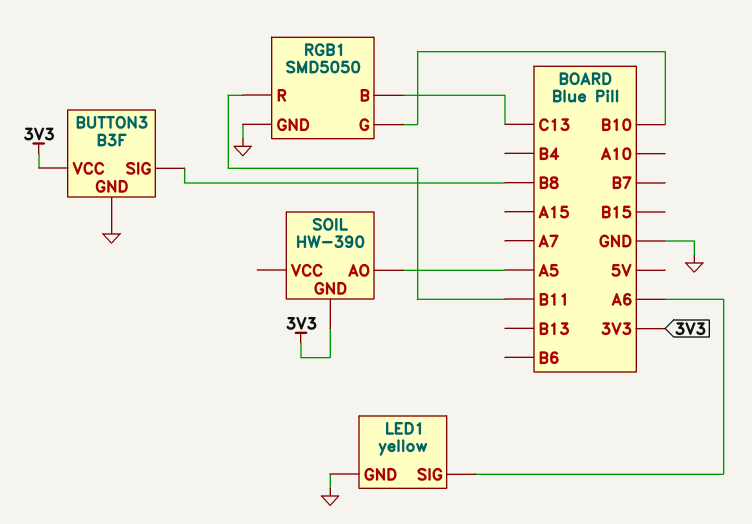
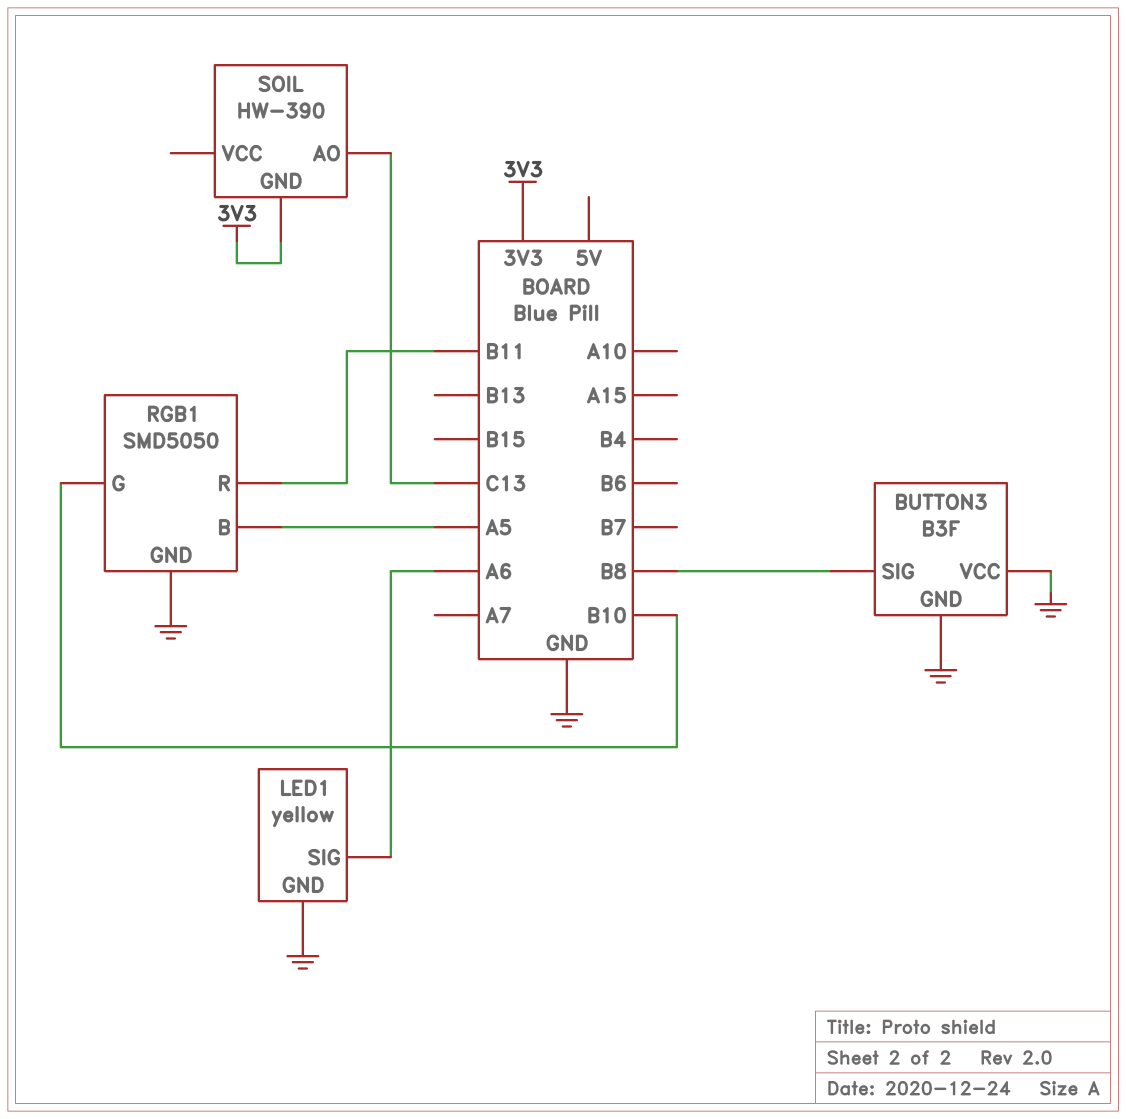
BUTTON3 pin VCC: 3V3 -> GND
RGB1 pin B: C13 -> A5
SOIL pin AO: A5 -> C13

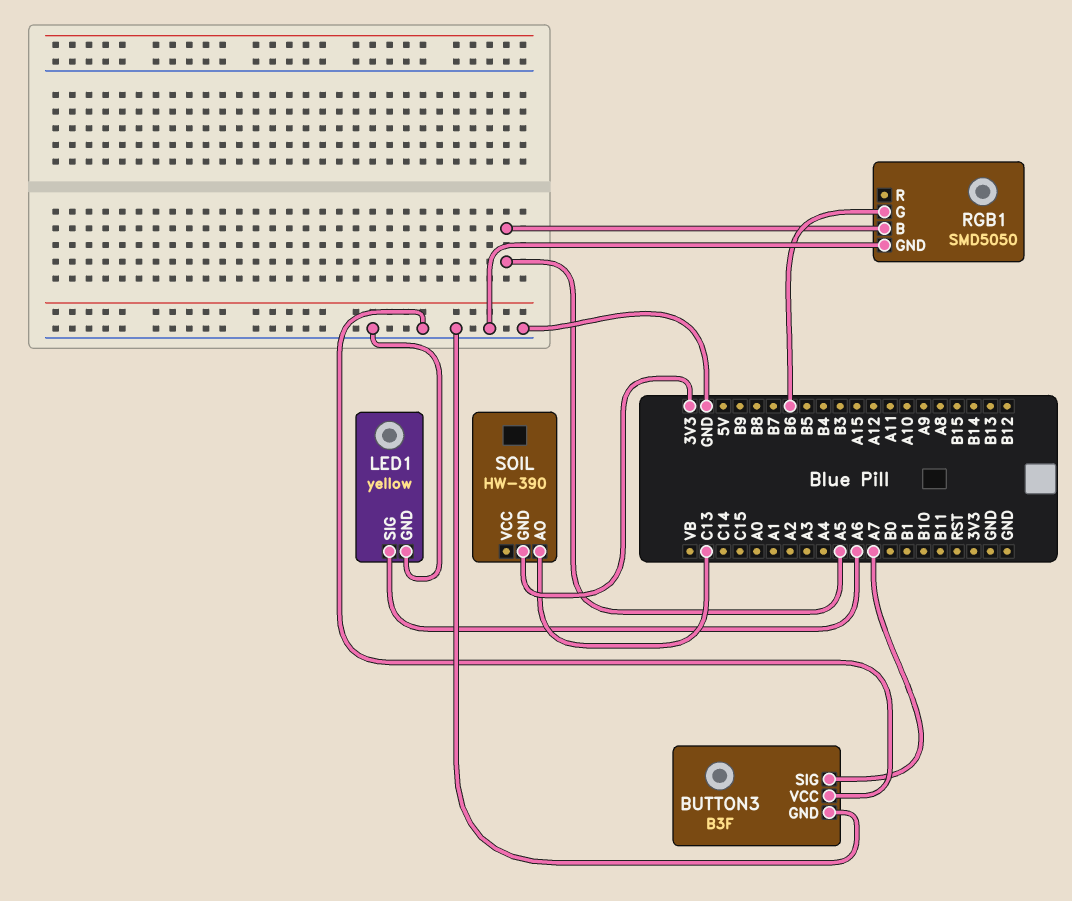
BUTTON3 pin SIG: B8 -> A7
RGB1 pin G: B10 -> B6
RGB1 pin R: B11 -> none

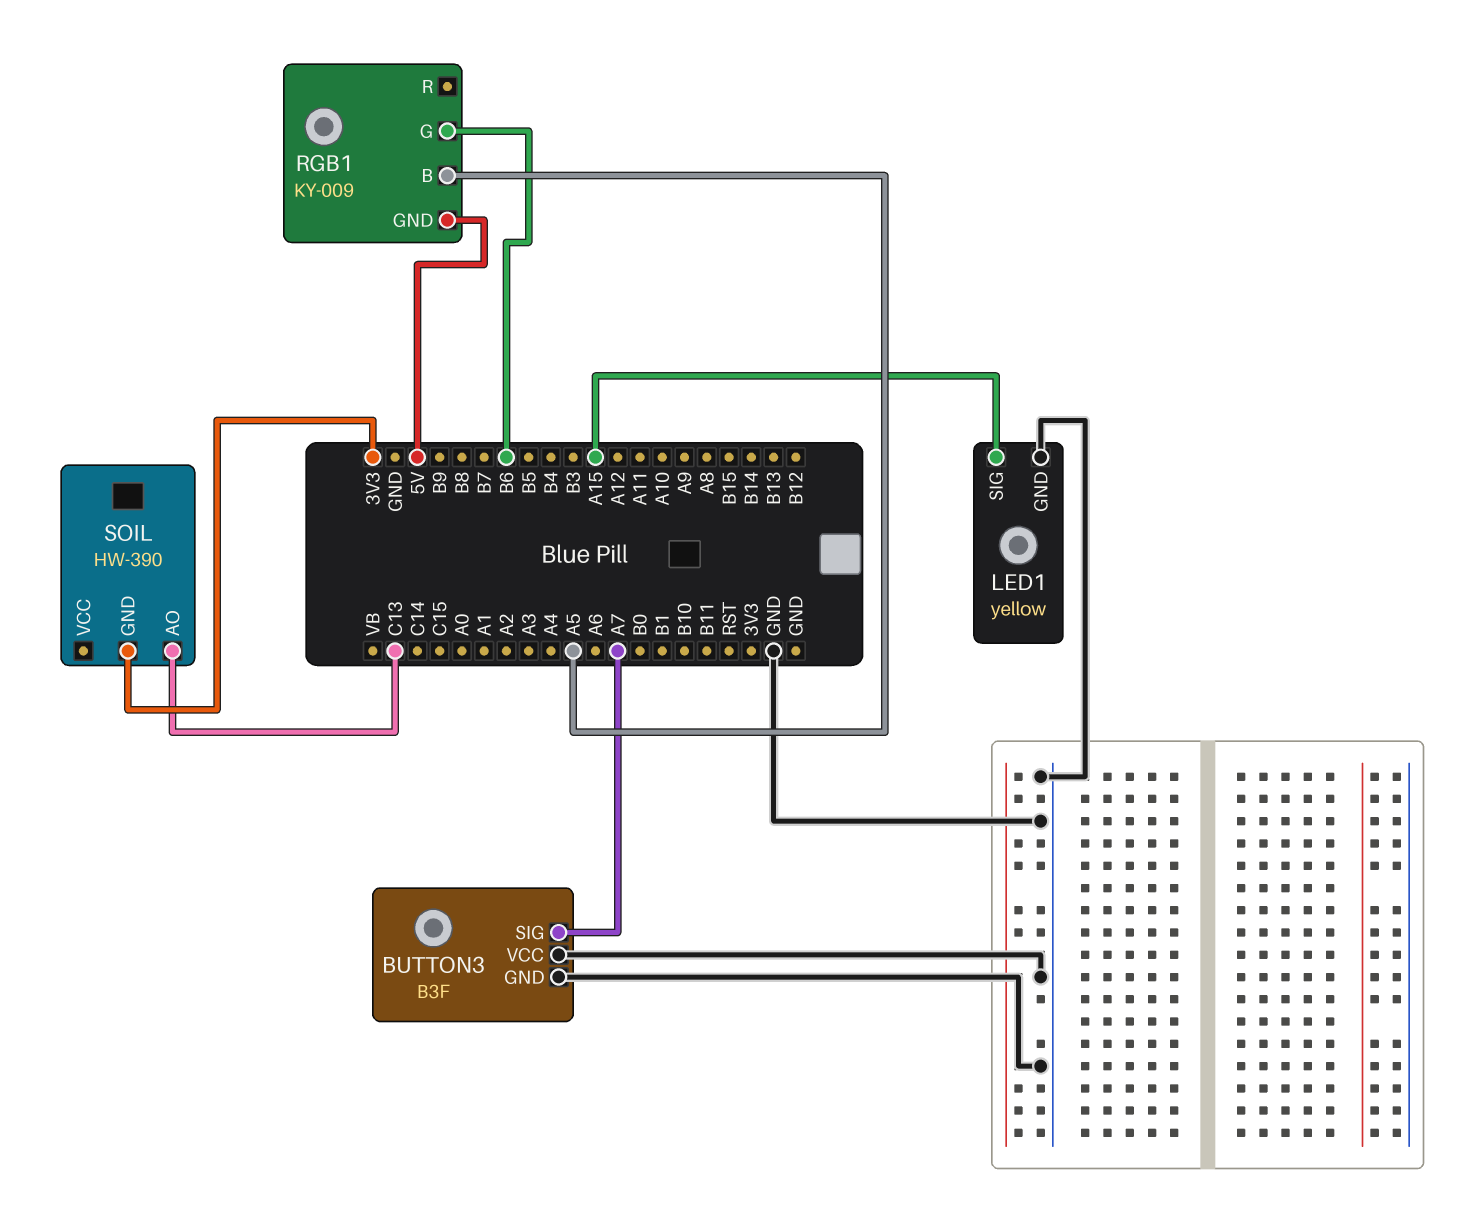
LED1 pin SIG: A6 -> A15
RGB1: SMD5050 -> KY-009
RGB1 pin GND: GND -> 5V

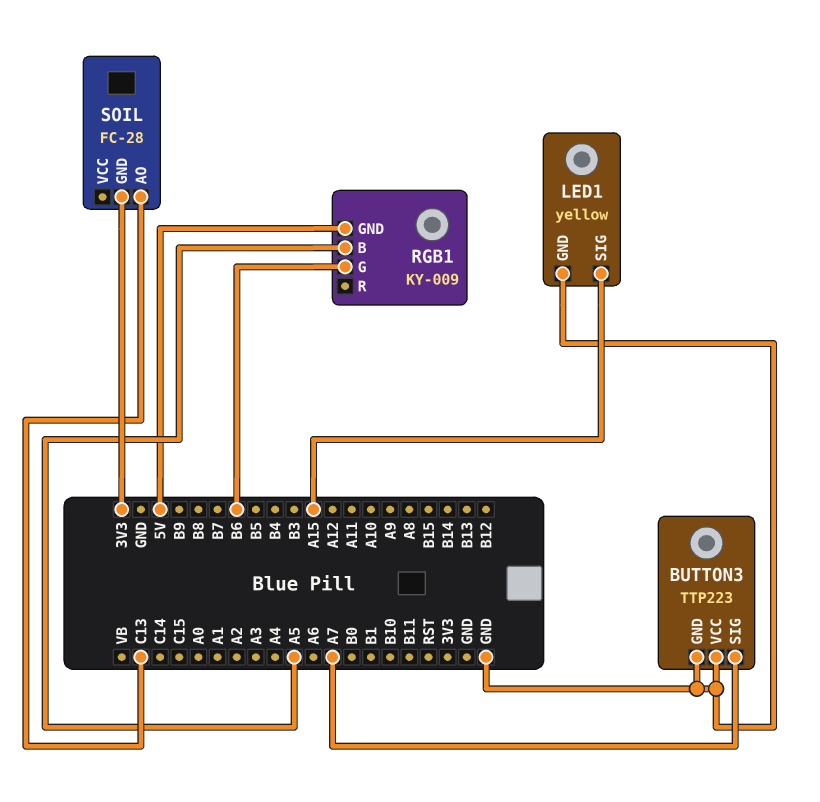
BUTTON3: B3F -> TTP223
SOIL: HW-390 -> FC-28

